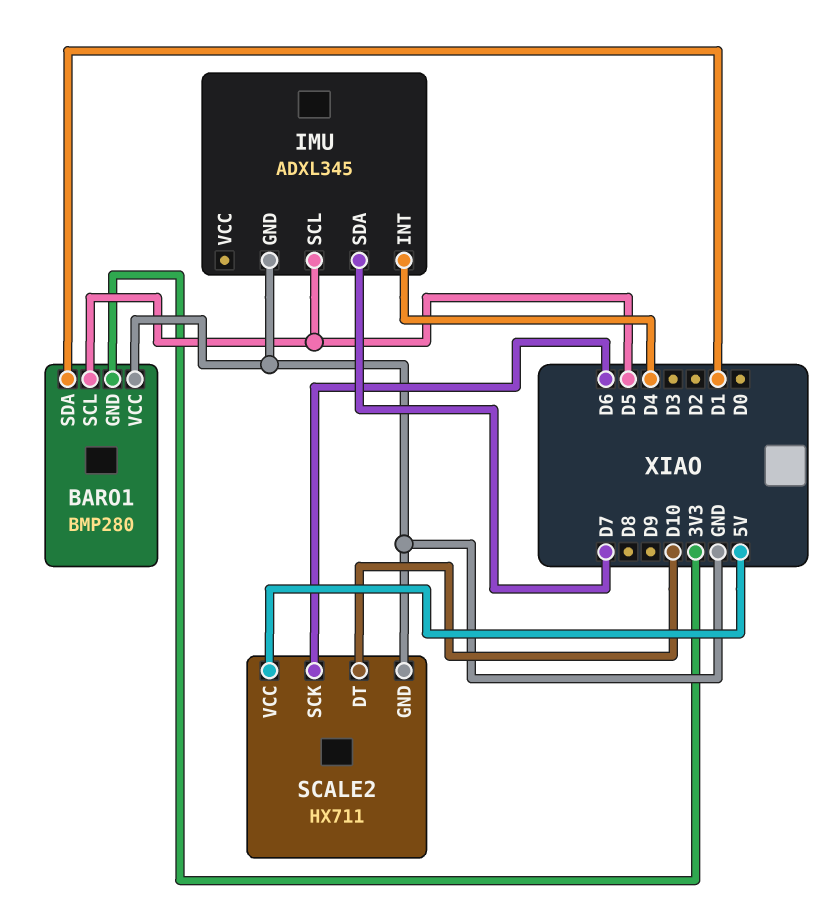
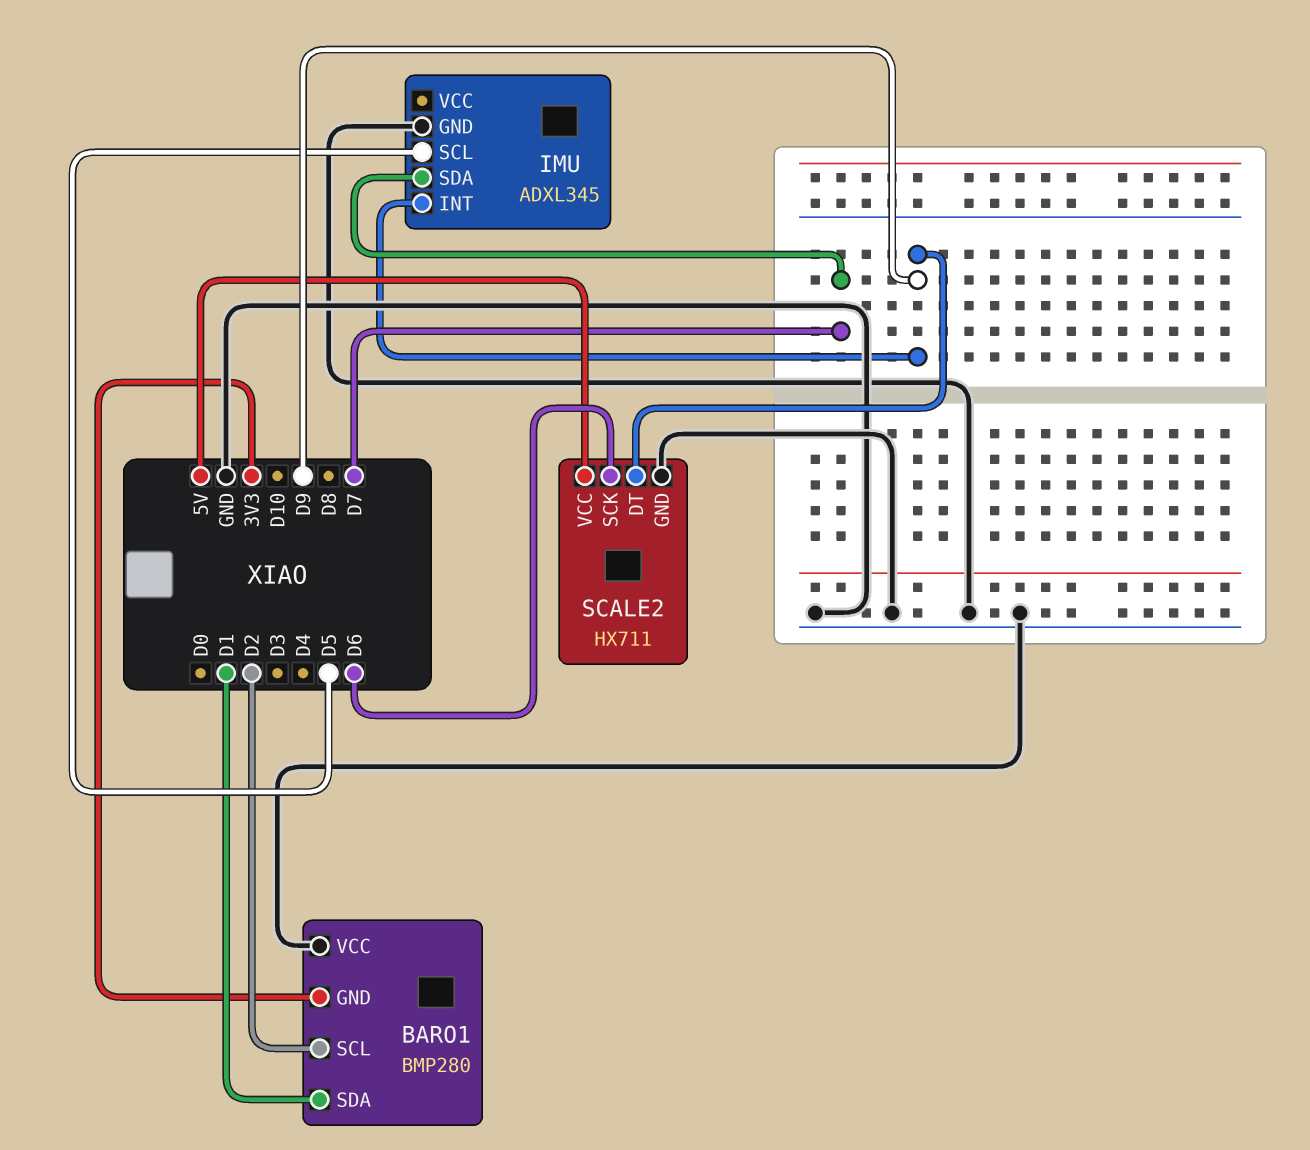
BARO1 pin SCL: D5 -> D2
IMU pin INT: D4 -> D9
SCALE2 pin DT: D10 -> D9

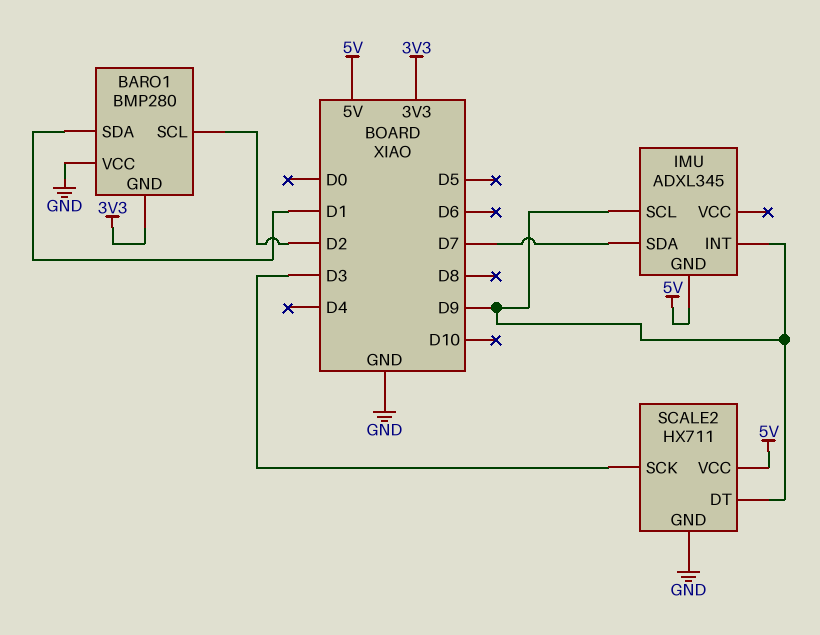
IMU pin GND: GND -> 5V
IMU pin SCL: D5 -> D9
SCALE2 pin SCK: D6 -> D3

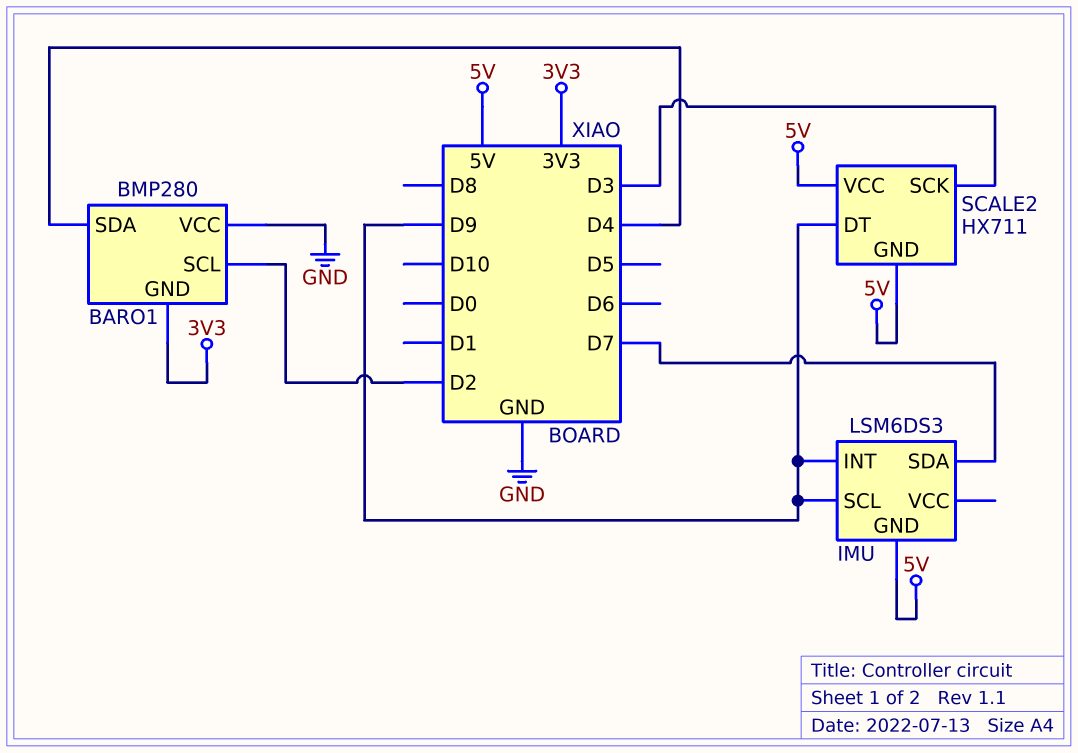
BARO1 pin SDA: D1 -> D4
IMU: ADXL345 -> LSM6DS3
SCALE2 pin GND: GND -> 5V

